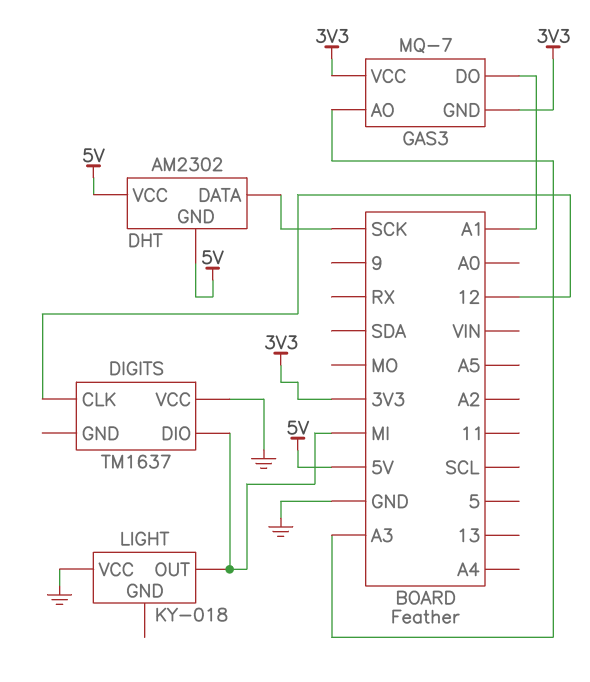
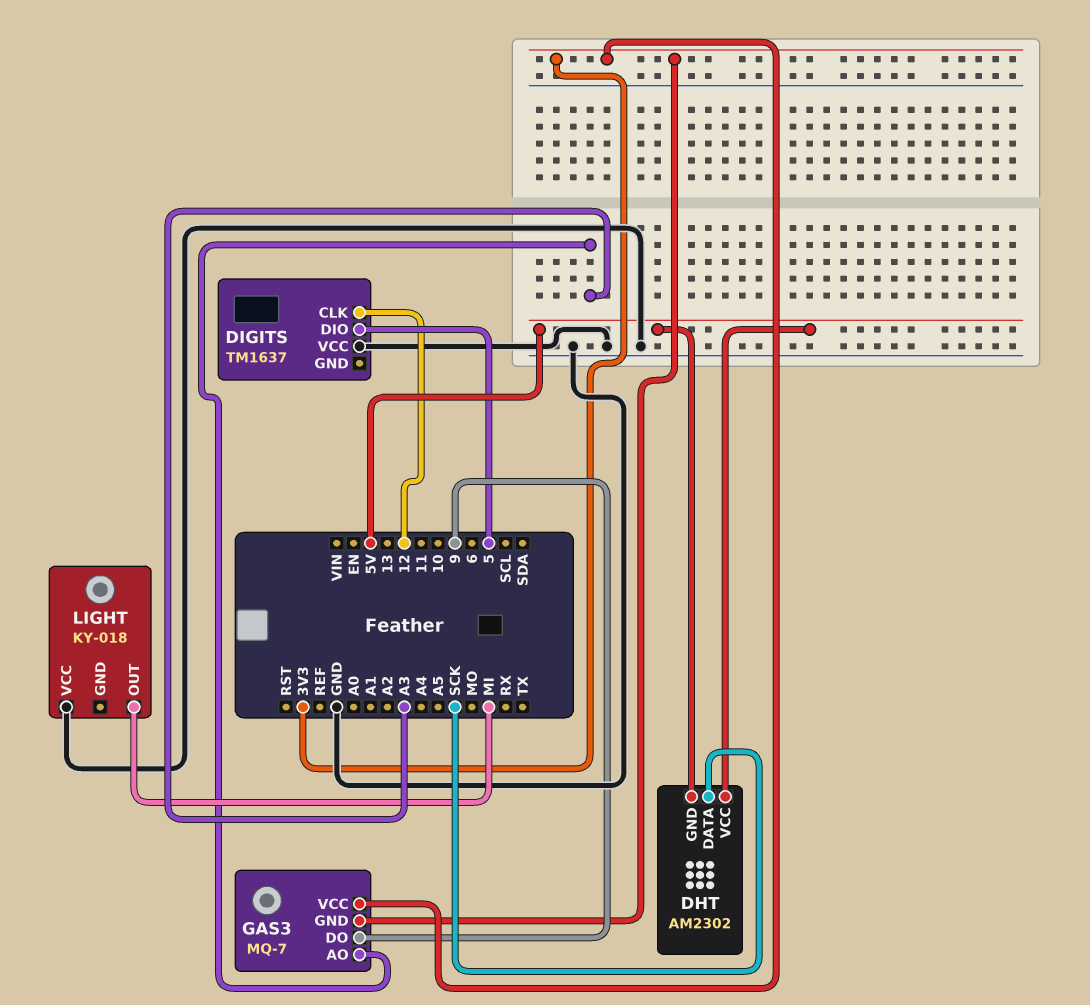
DIGITS pin DIO: MI -> 5
GAS3 pin DO: A1 -> 9

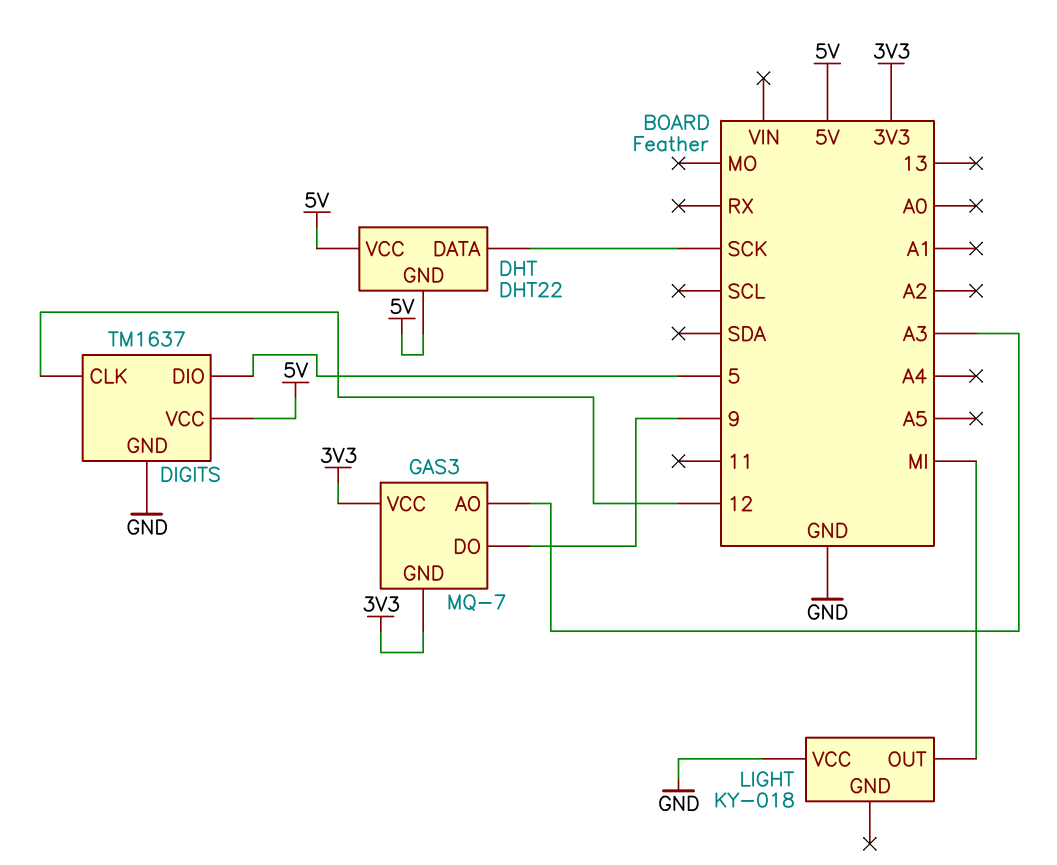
DHT: AM2302 -> DHT22
DIGITS pin GND: none -> GND
DIGITS pin VCC: GND -> 5V

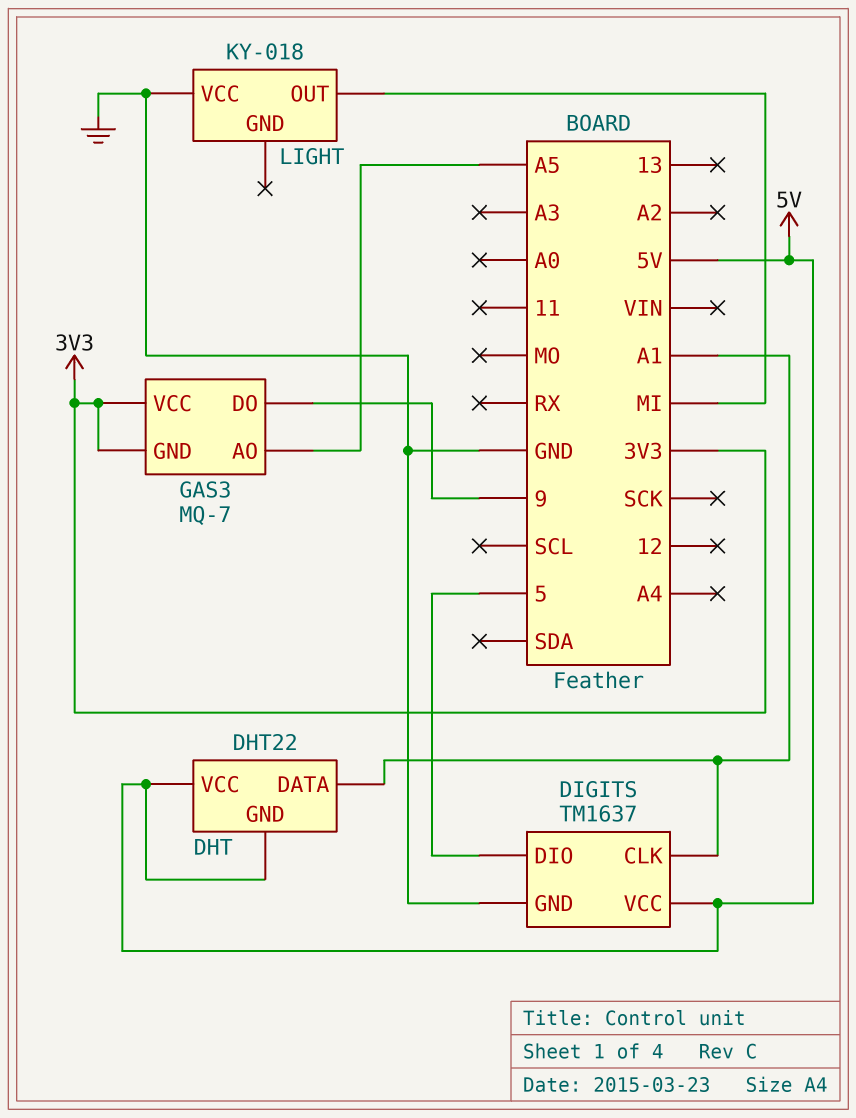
DHT pin DATA: SCK -> A1
DIGITS pin CLK: 12 -> A1
GAS3 pin AO: A3 -> A5

